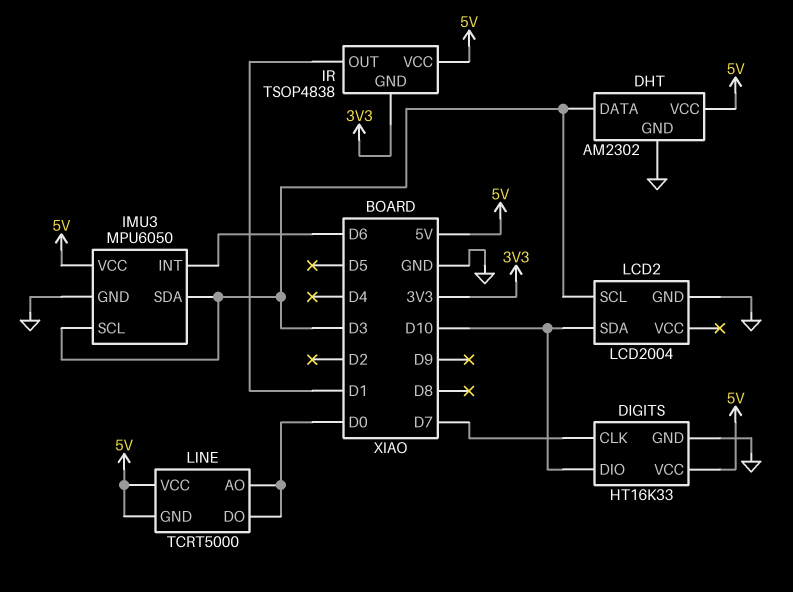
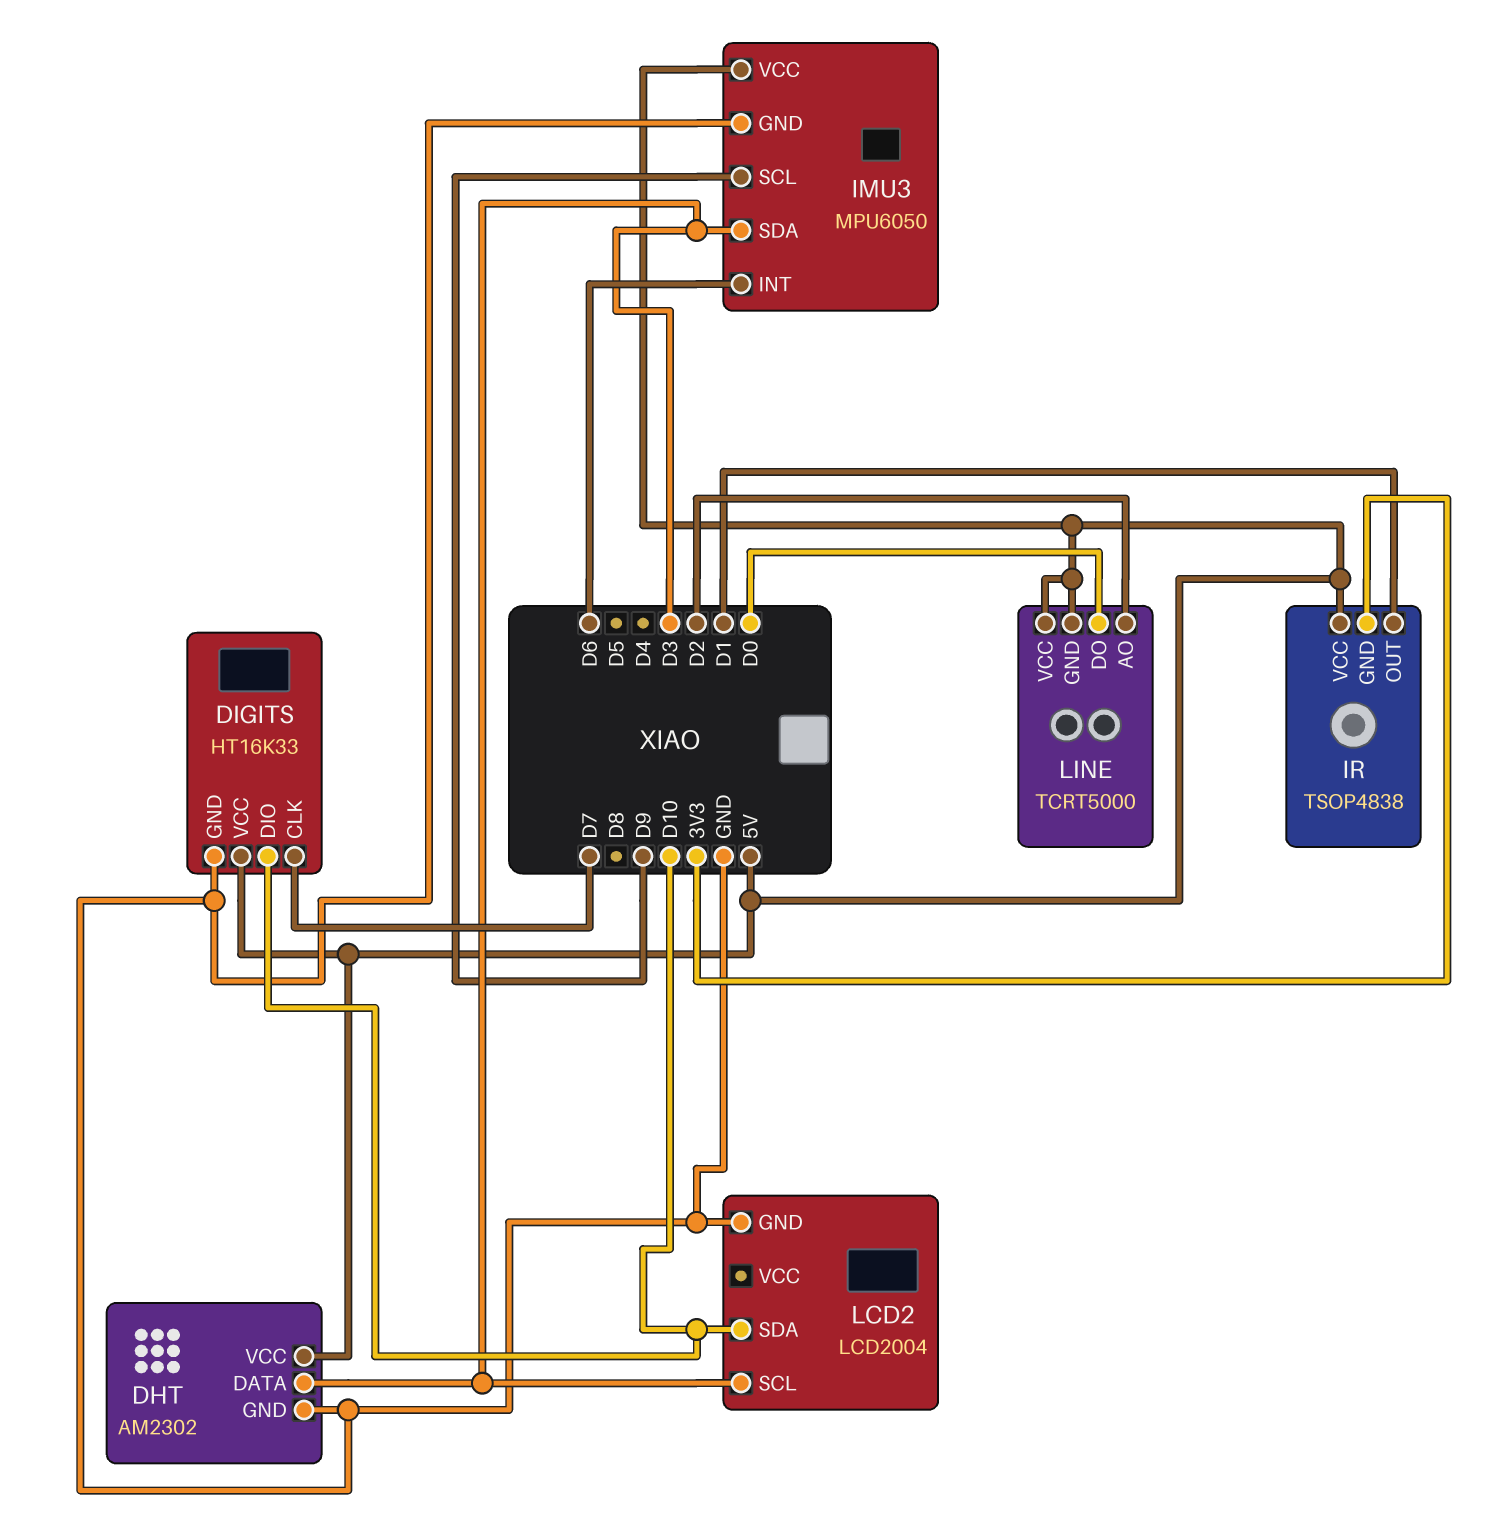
IMU3 pin SCL: D3 -> D9
LINE pin AO: D0 -> D2

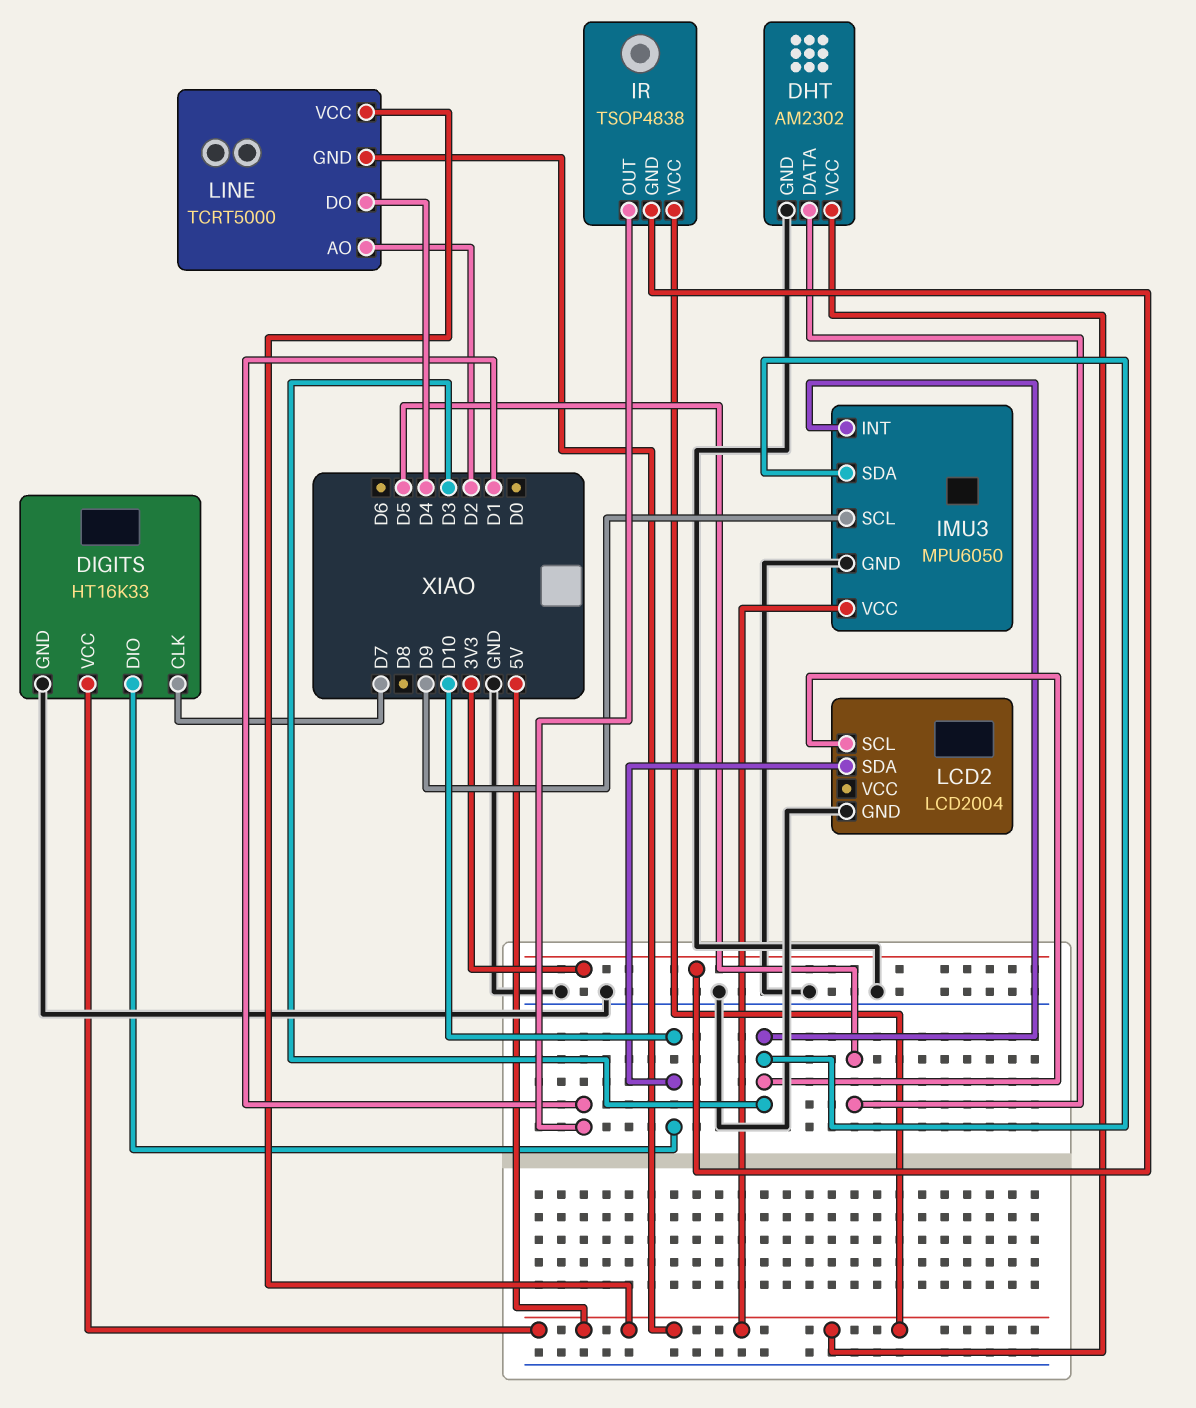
DHT pin DATA: D3 -> D5
IMU3 pin INT: D6 -> D3
LINE pin DO: D0 -> D4

